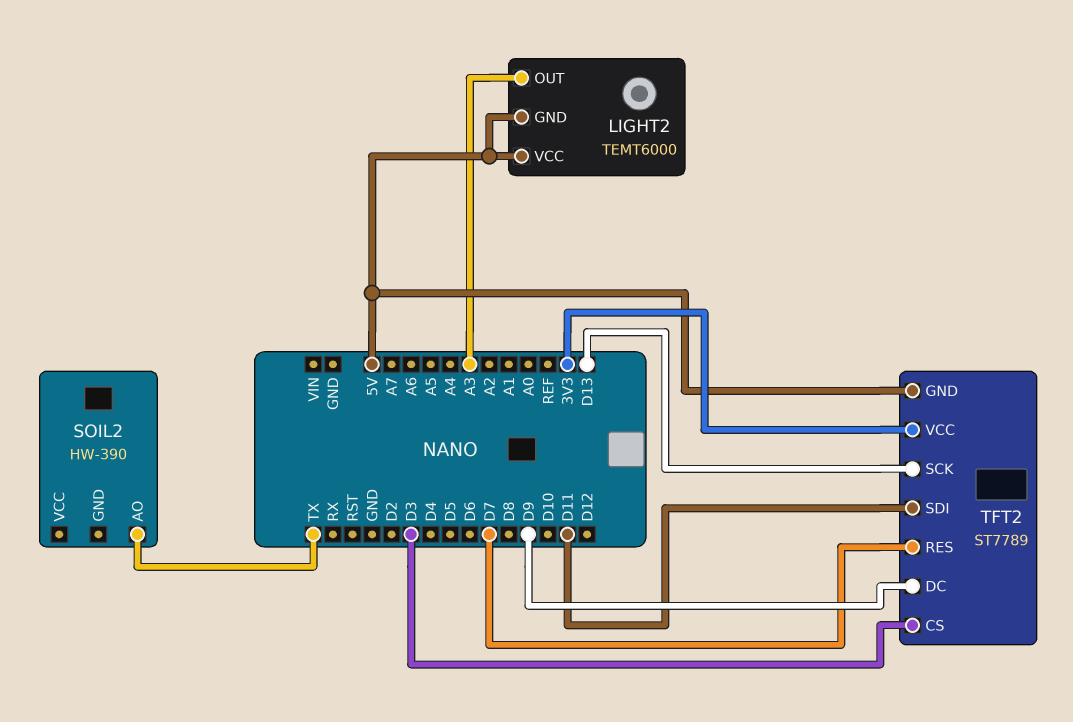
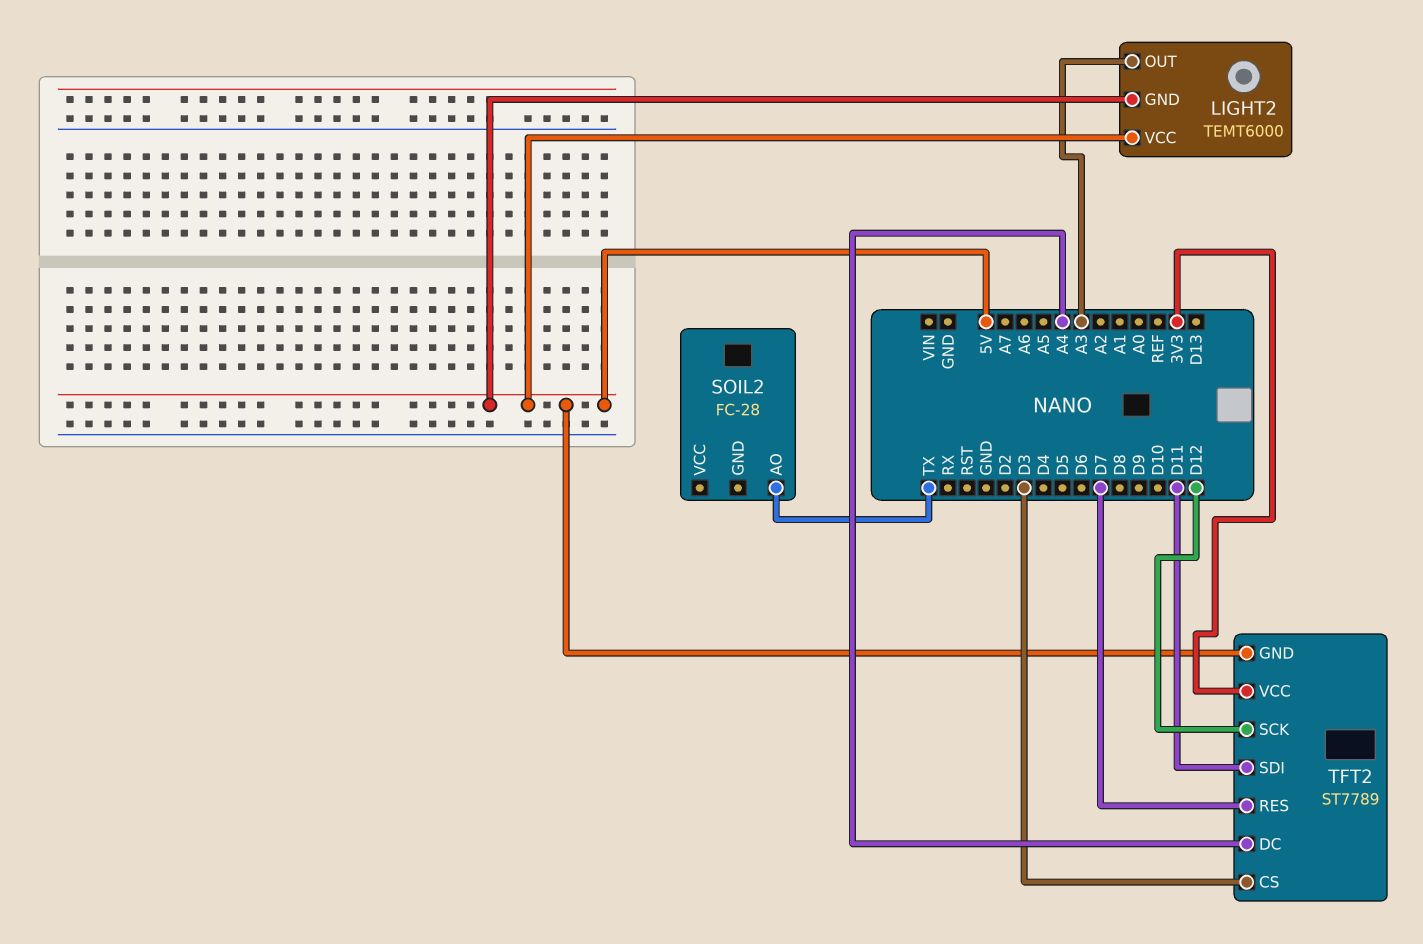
SOIL2: HW-390 -> FC-28
TFT2 pin DC: D9 -> A4
TFT2 pin SCK: D13 -> D12

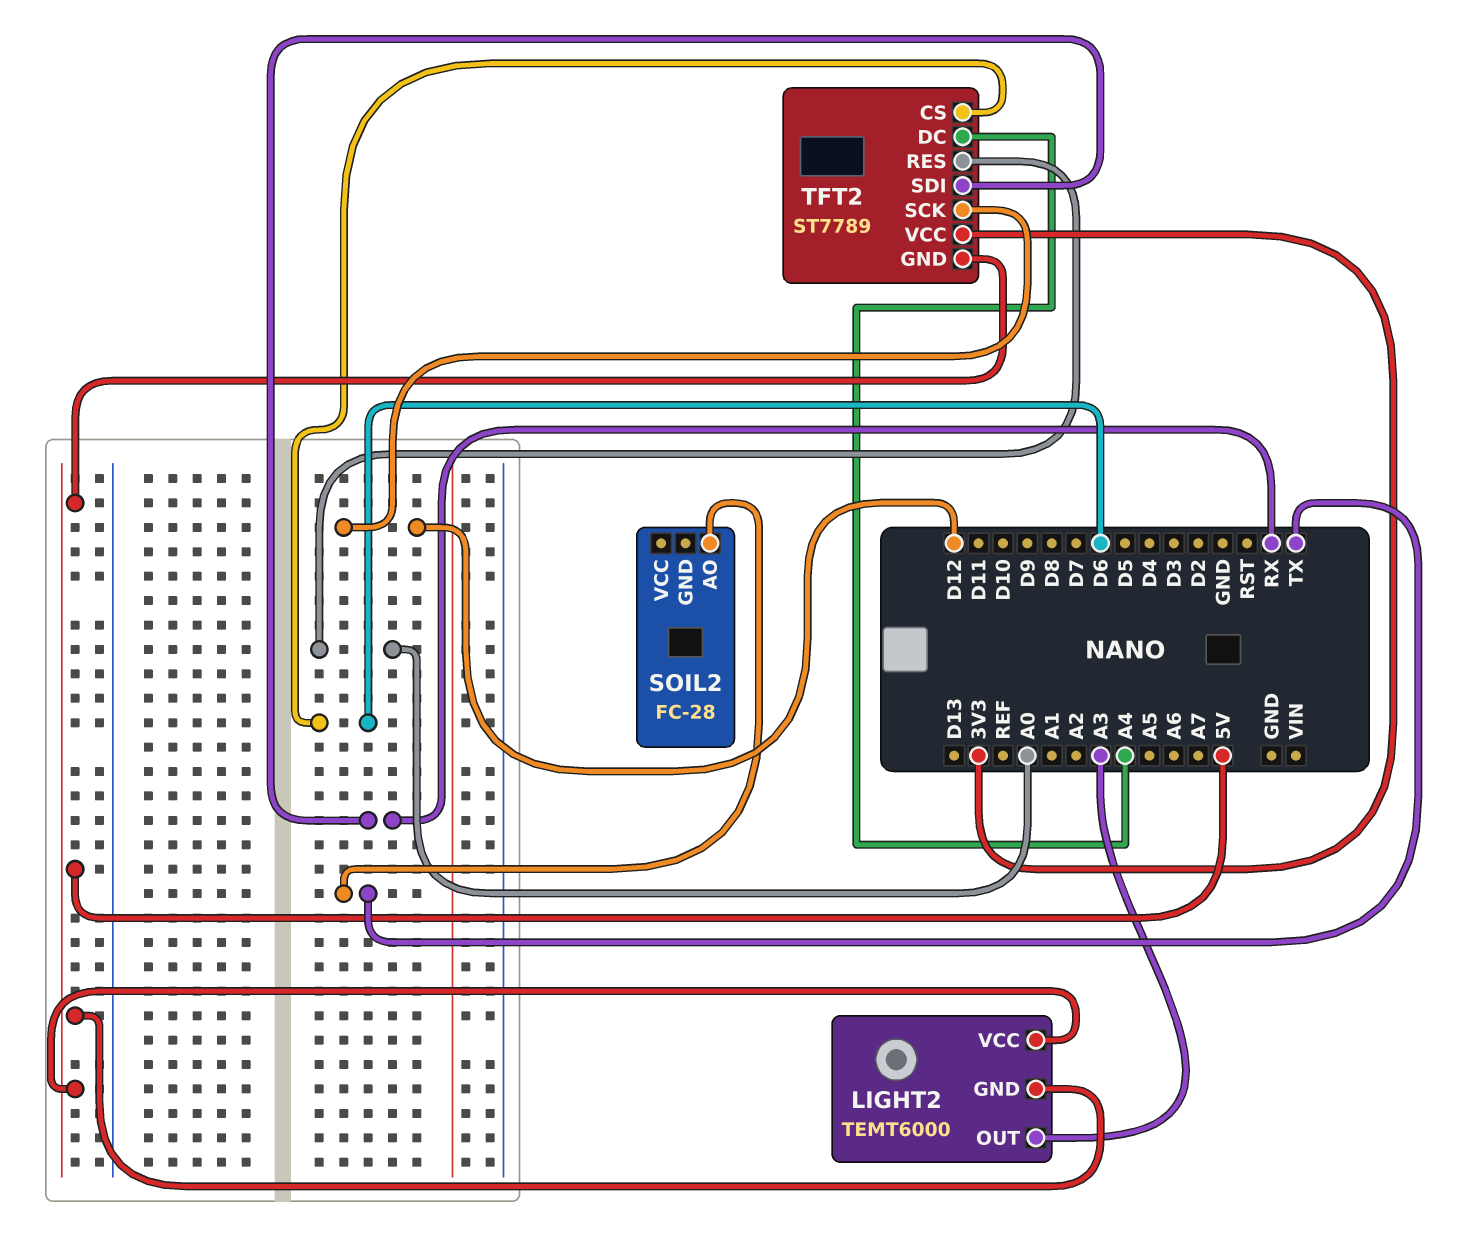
TFT2 pin CS: D3 -> D6
TFT2 pin RES: D7 -> A0
TFT2 pin SDI: D11 -> RX

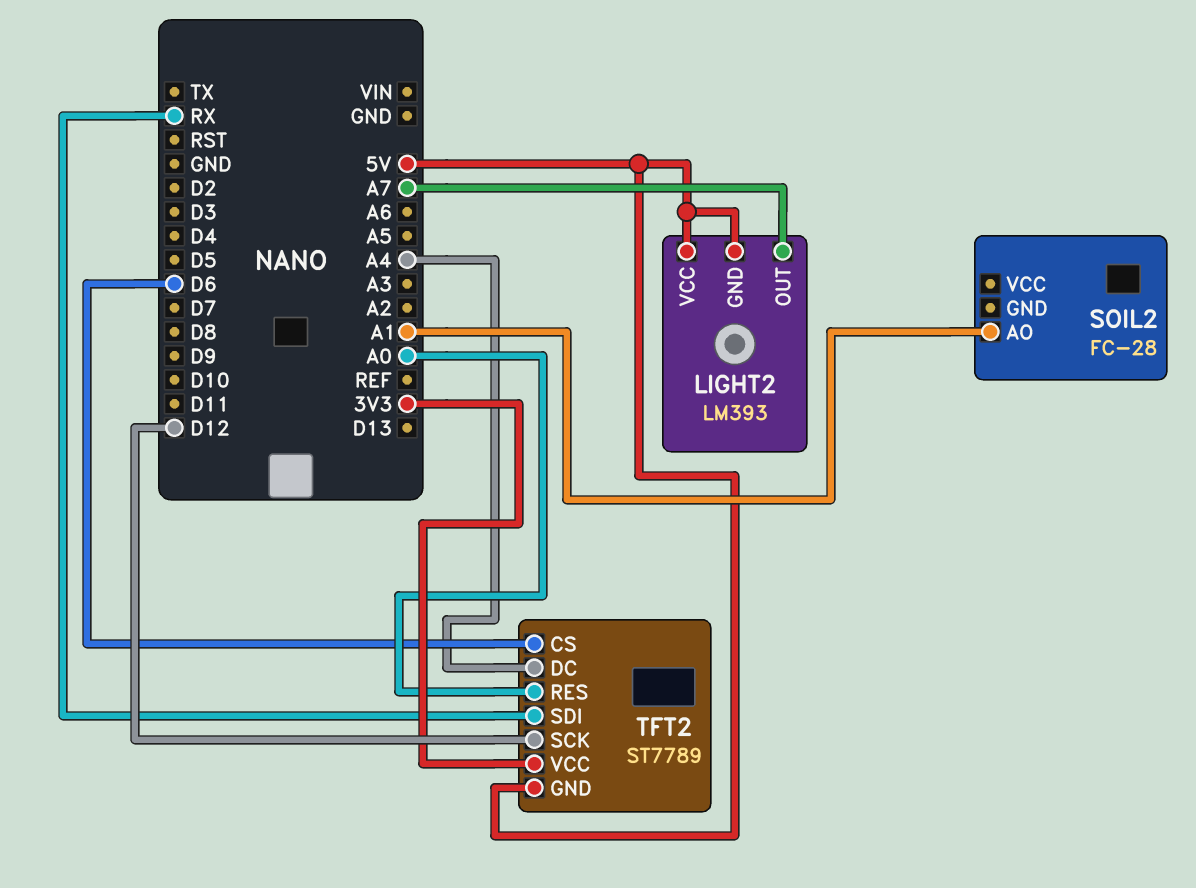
LIGHT2: TEMT6000 -> LM393
LIGHT2 pin OUT: A3 -> A7
SOIL2 pin AO: TX -> A1

